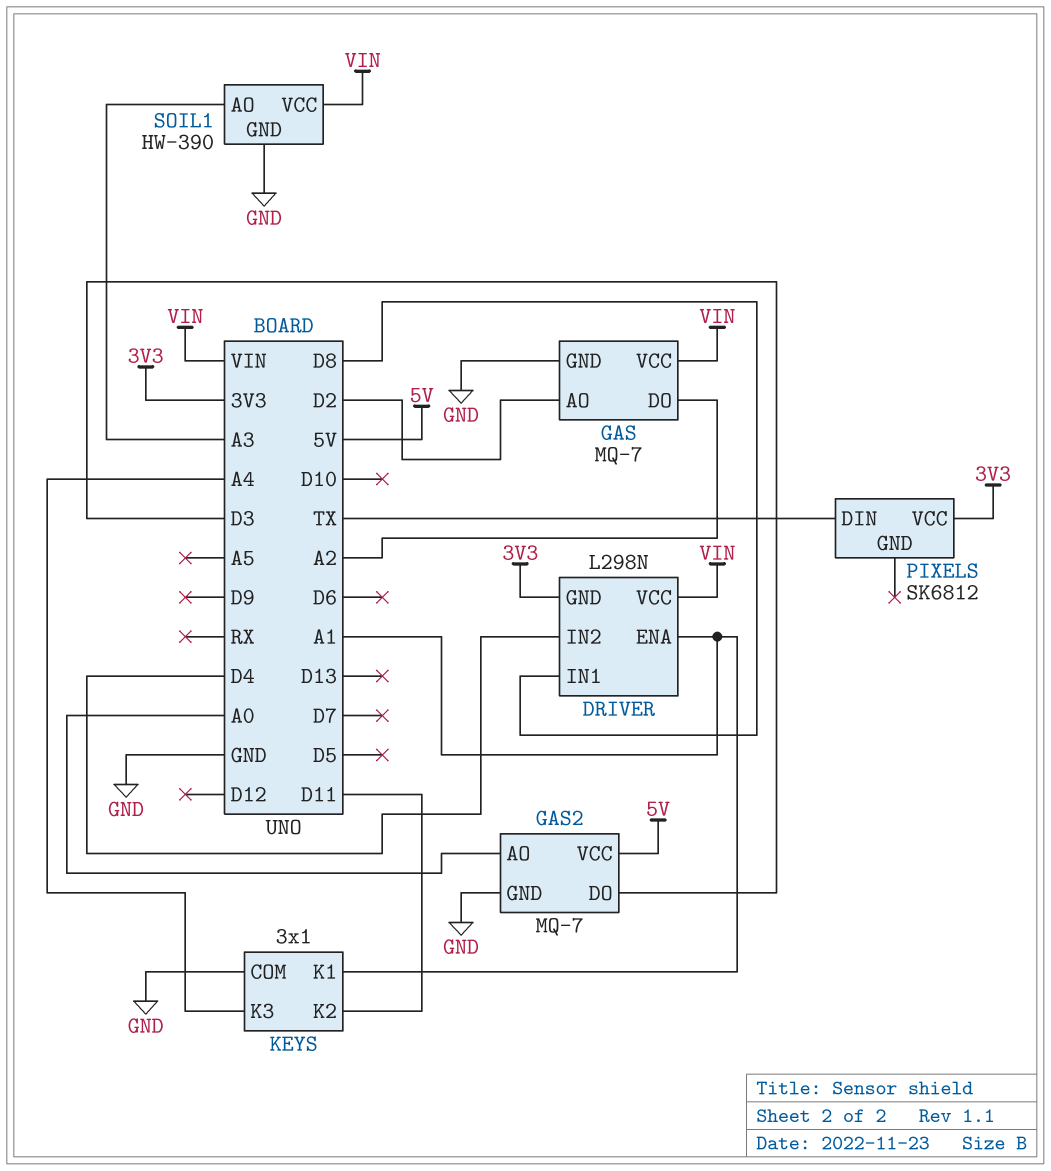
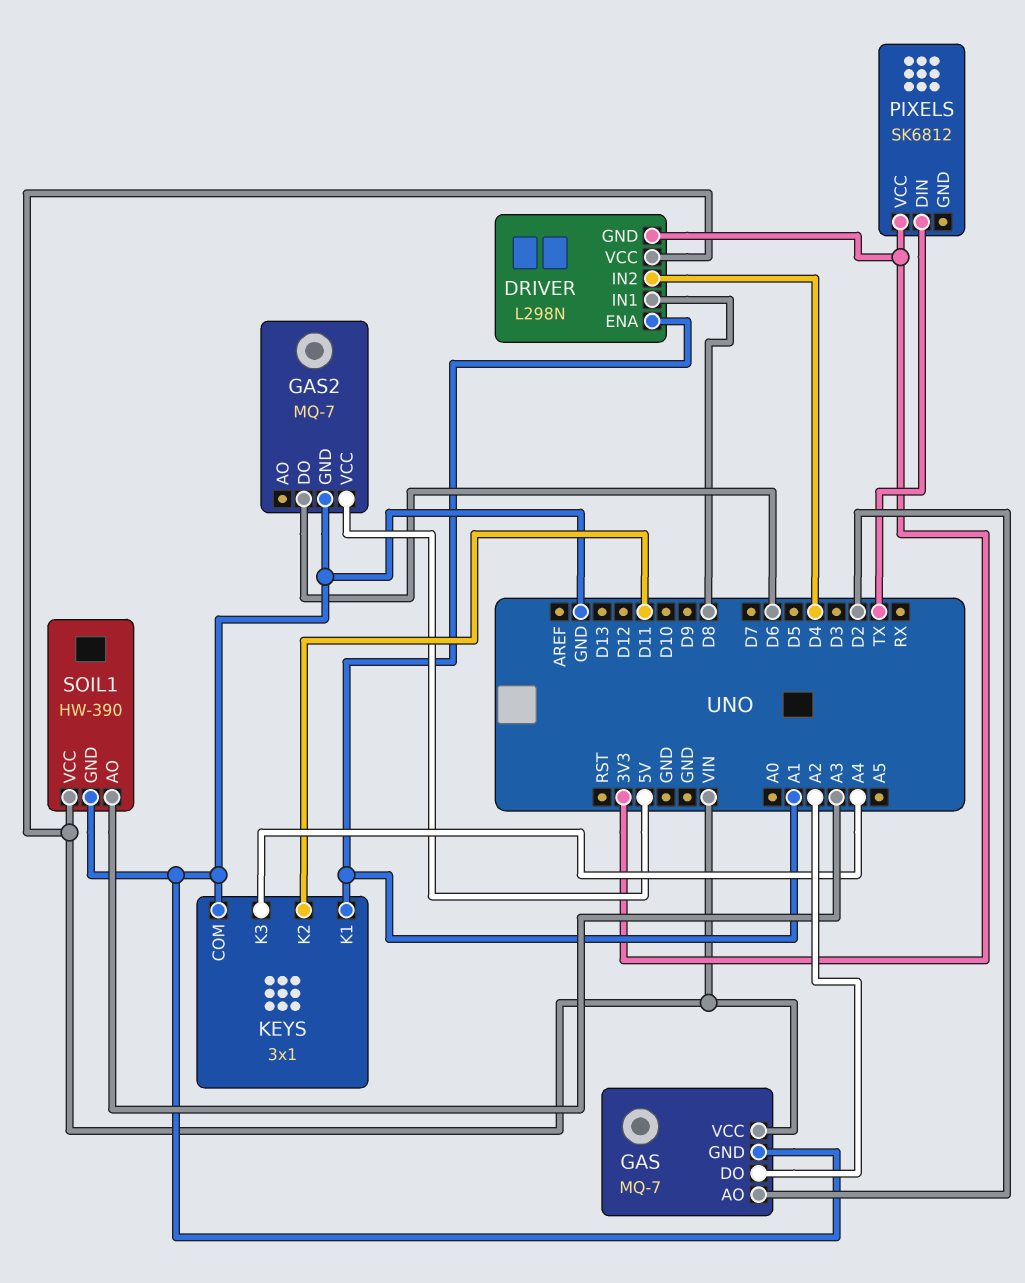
GAS2 pin AO: A0 -> none
GAS2 pin DO: D3 -> D6

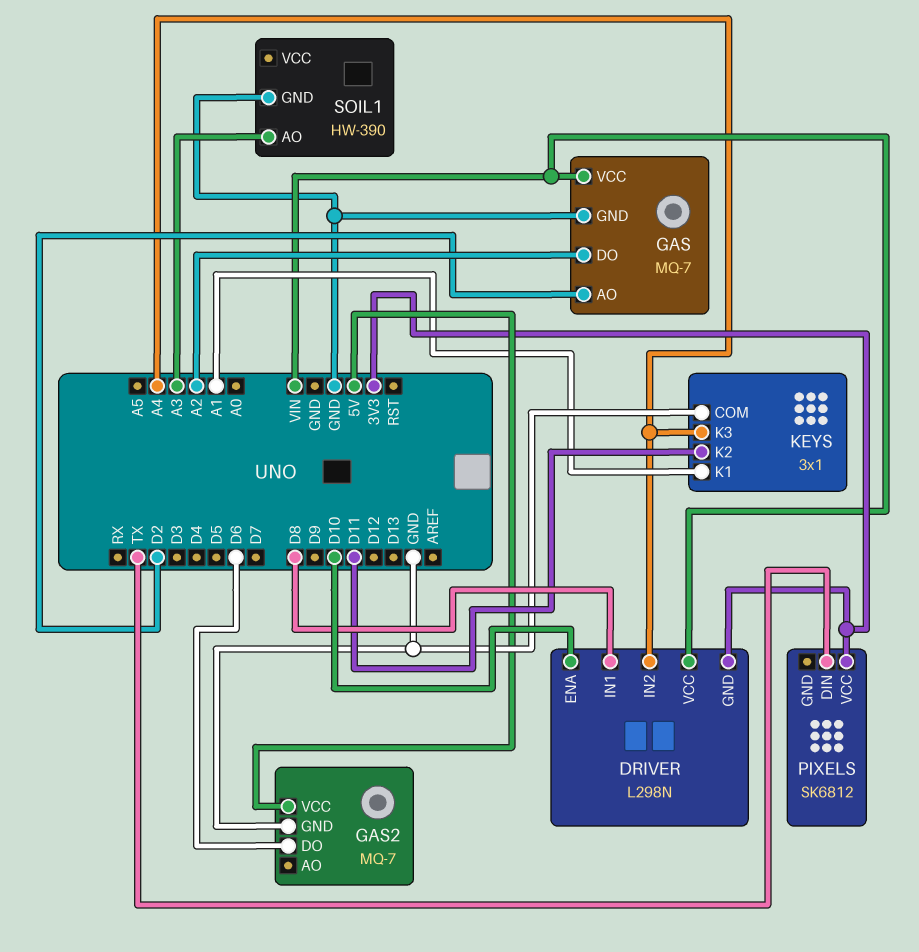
DRIVER pin ENA: A1 -> D10
DRIVER pin IN2: D4 -> A4
SOIL1 pin VCC: VIN -> none

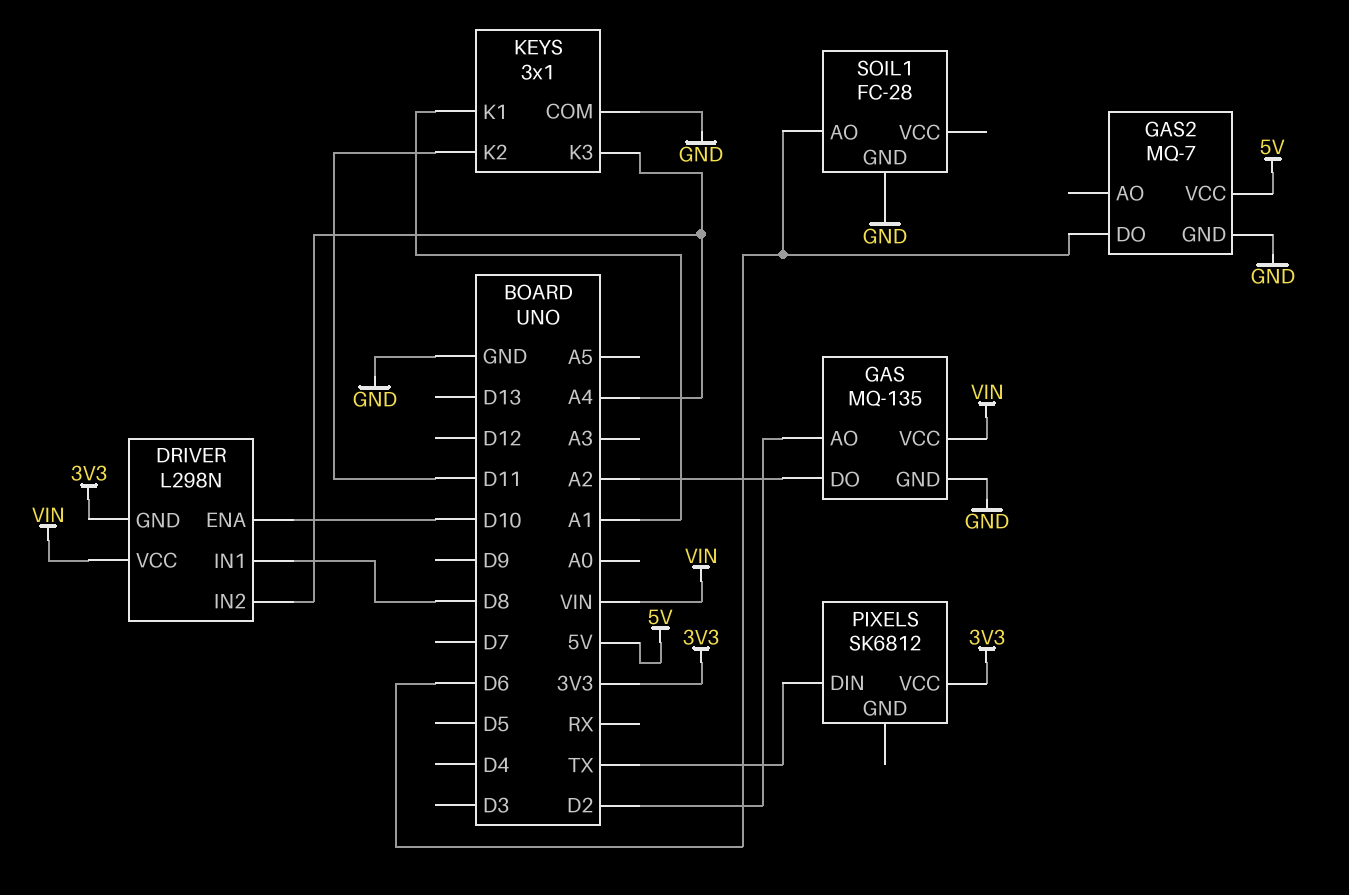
GAS: MQ-7 -> MQ-135
SOIL1: HW-390 -> FC-28
SOIL1 pin AO: A3 -> D6

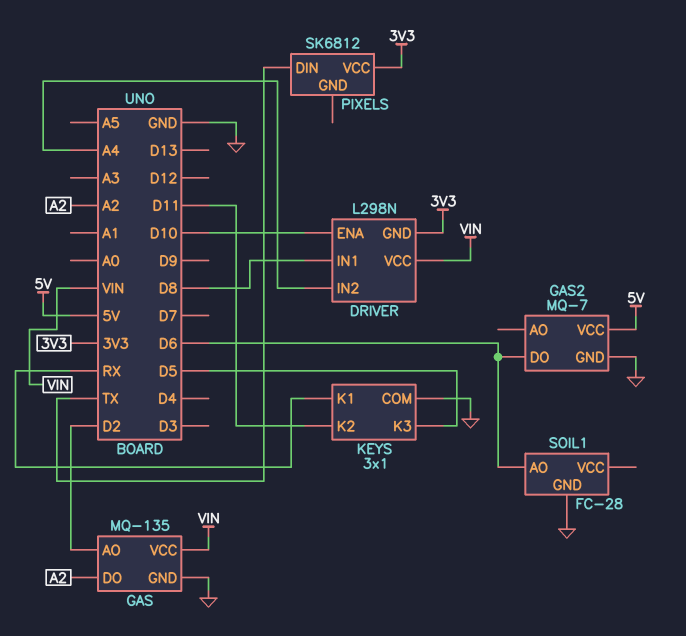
KEYS pin K1: A1 -> RX
KEYS pin K3: A4 -> D5

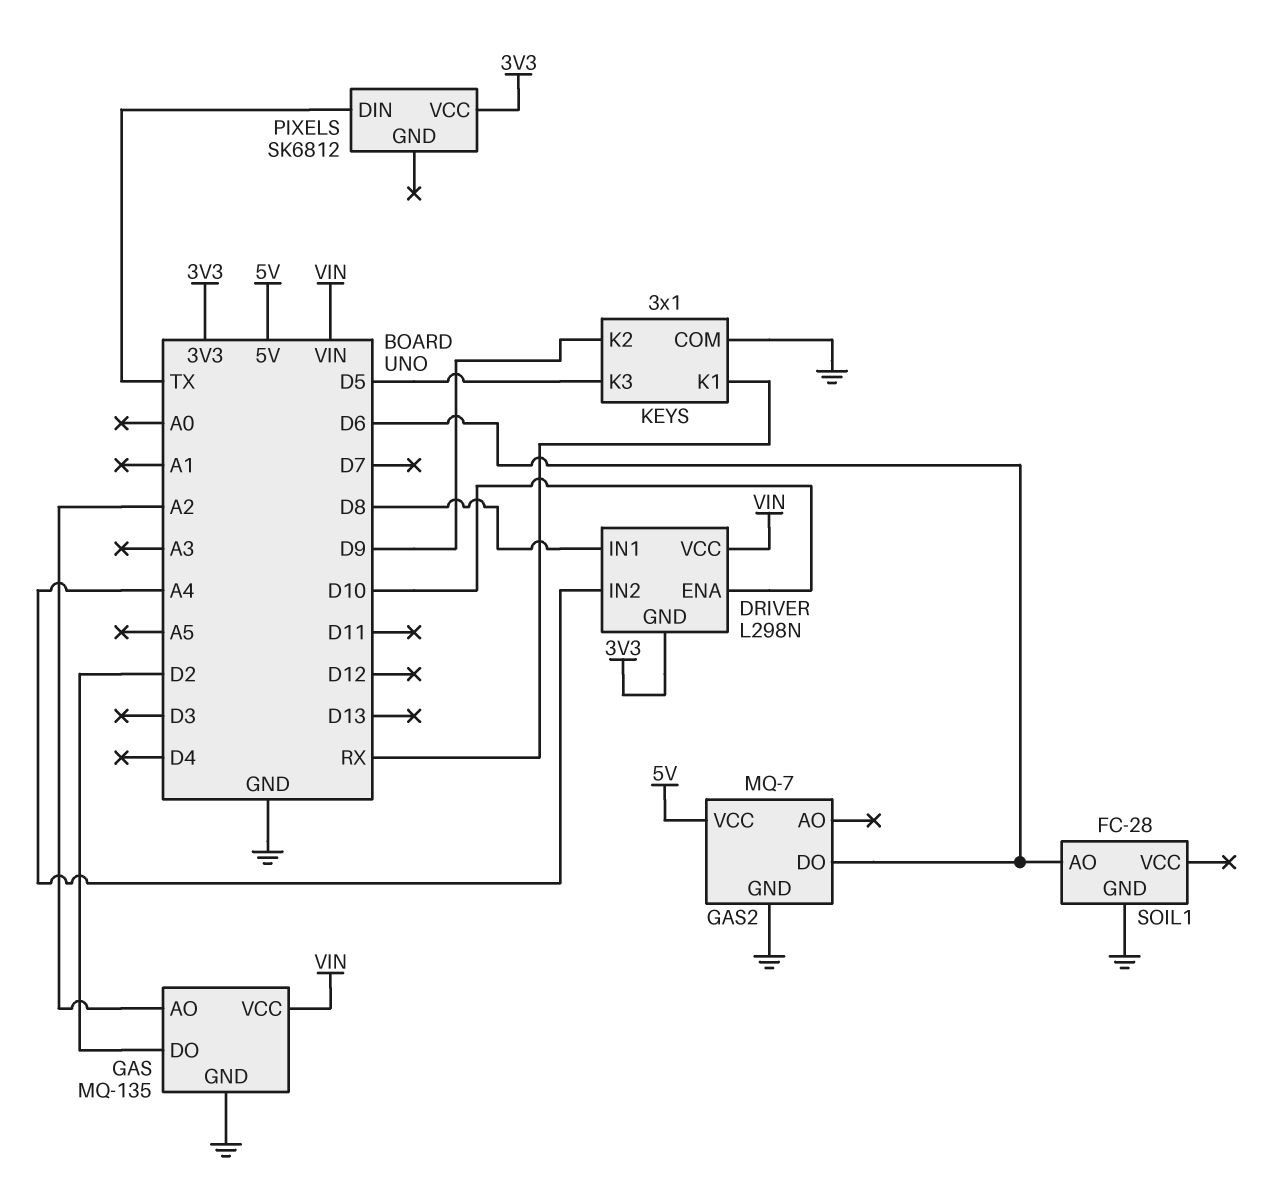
GAS pin AO: D2 -> A2
GAS pin DO: A2 -> D2
KEYS pin K2: D11 -> D9

